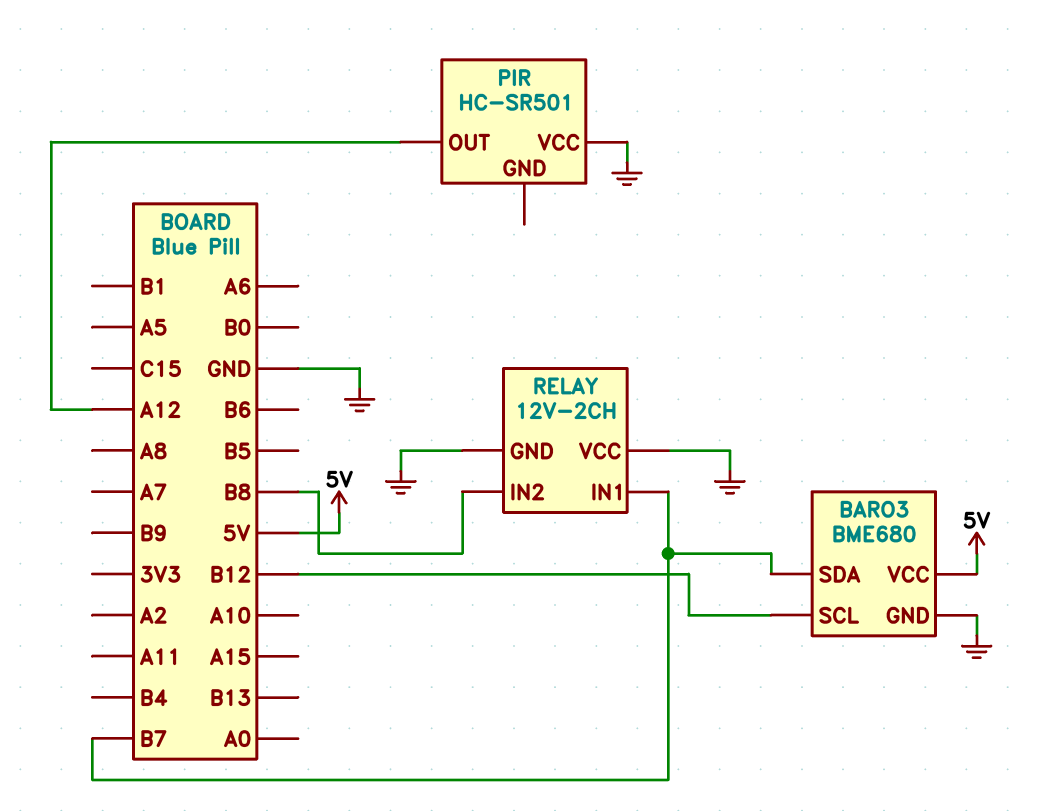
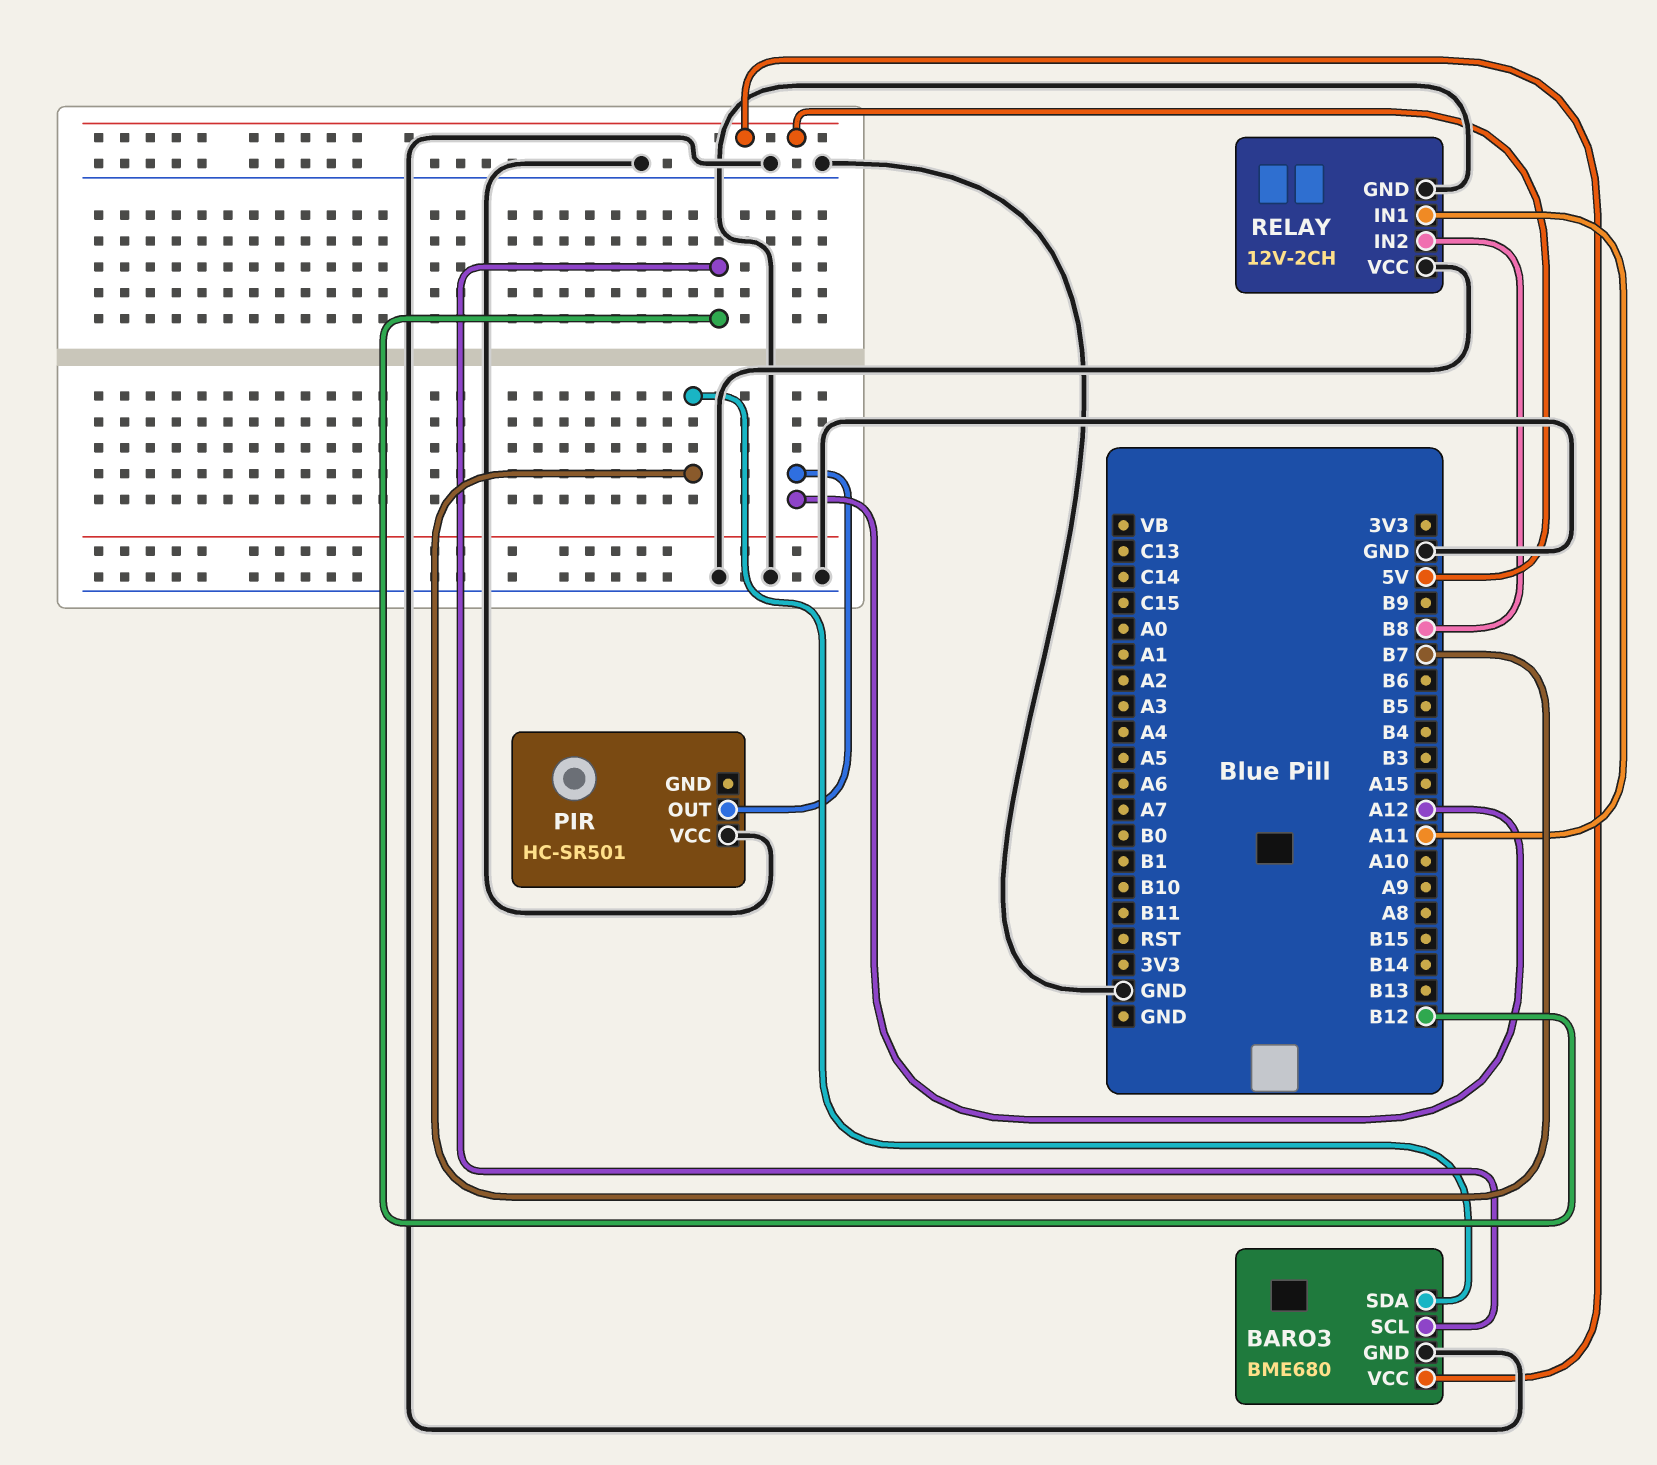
RELAY pin IN1: B7 -> A11

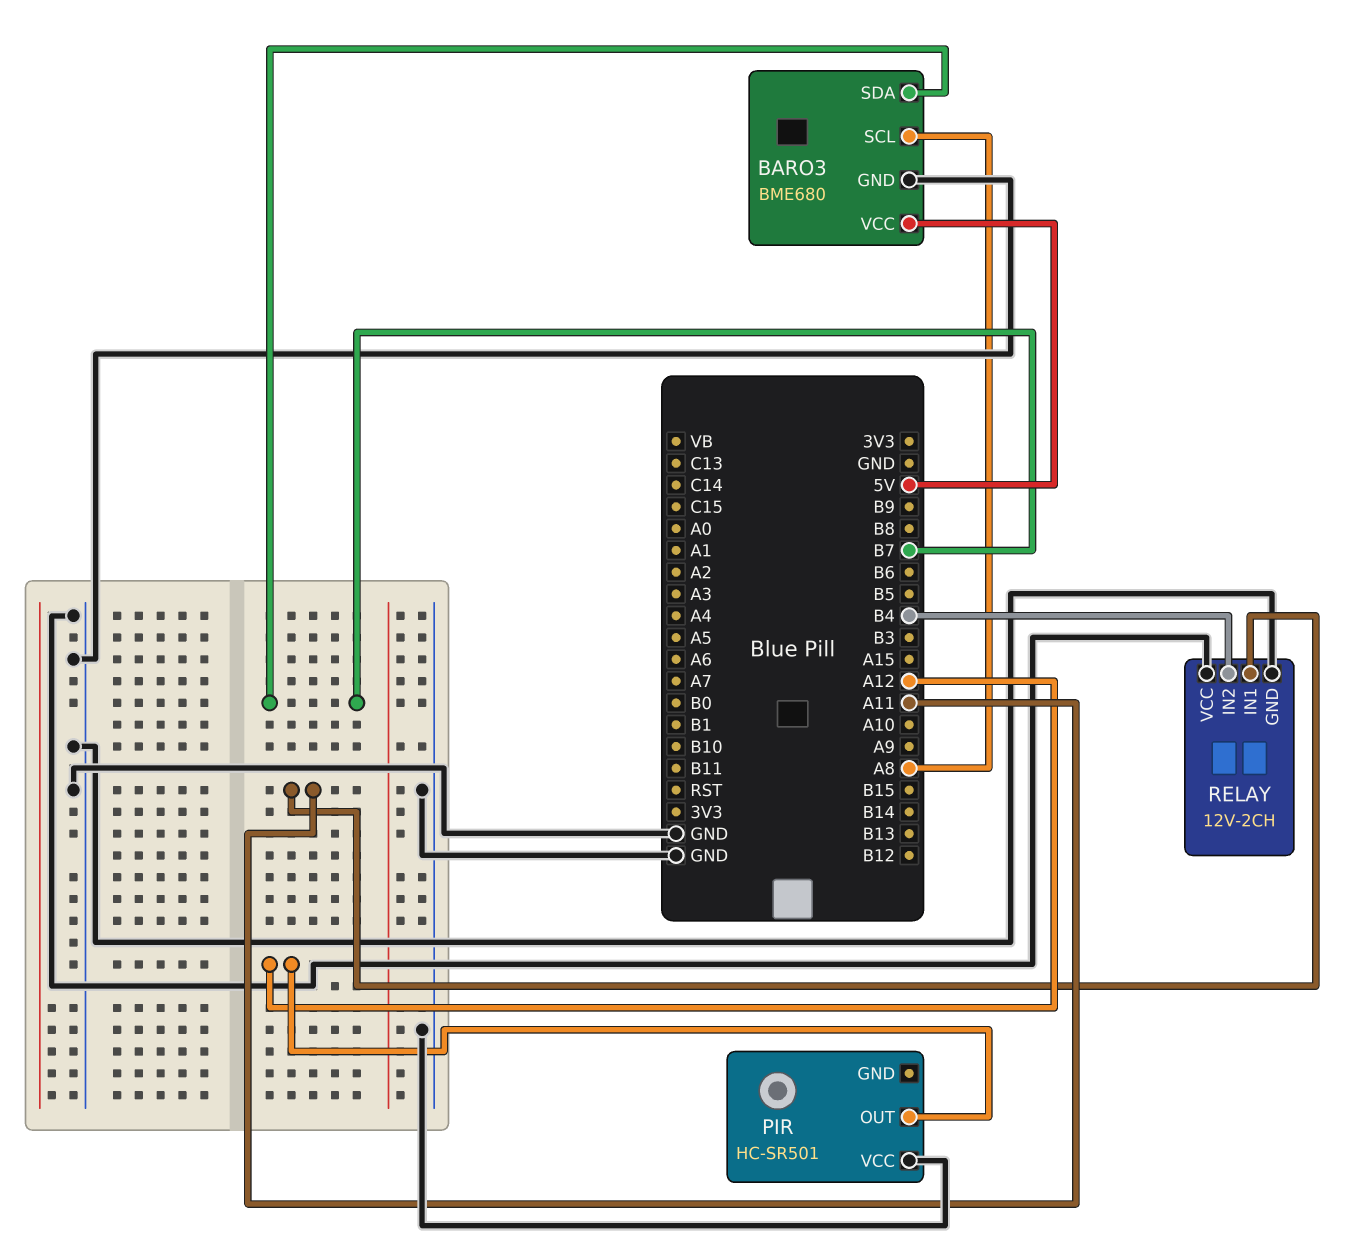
BARO3 pin SCL: B12 -> A8
RELAY pin IN2: B8 -> B4

